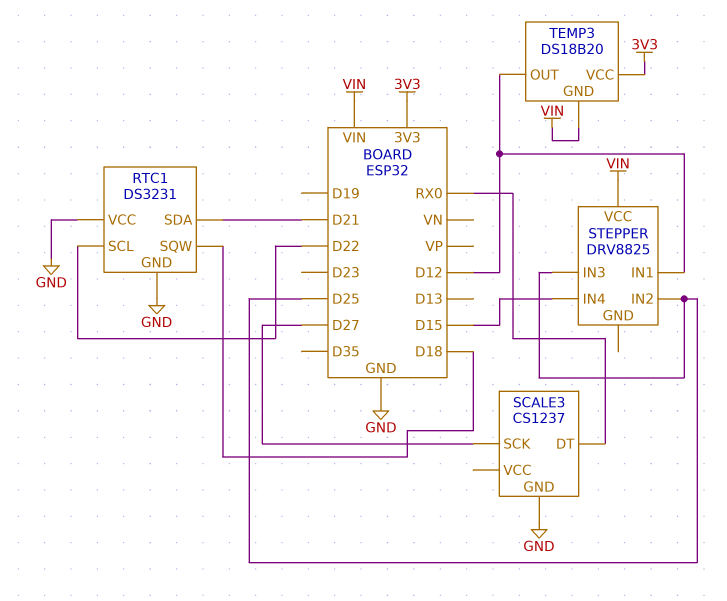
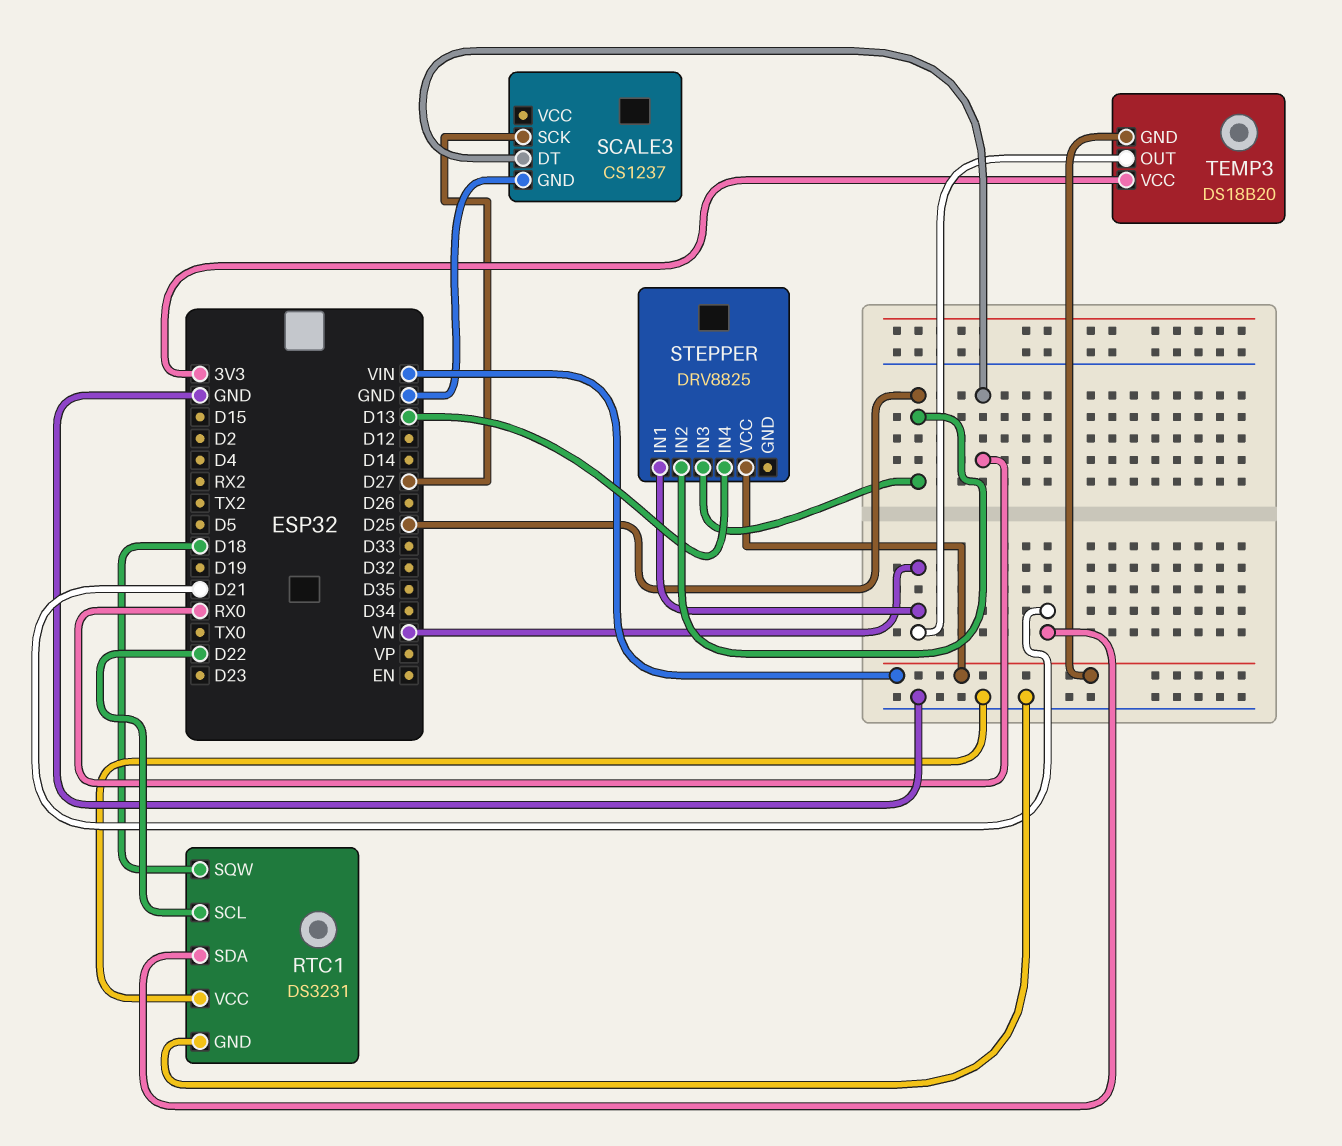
STEPPER pin IN1: D12 -> VN
STEPPER pin IN4: D15 -> D13
TEMP3 pin OUT: D12 -> VN

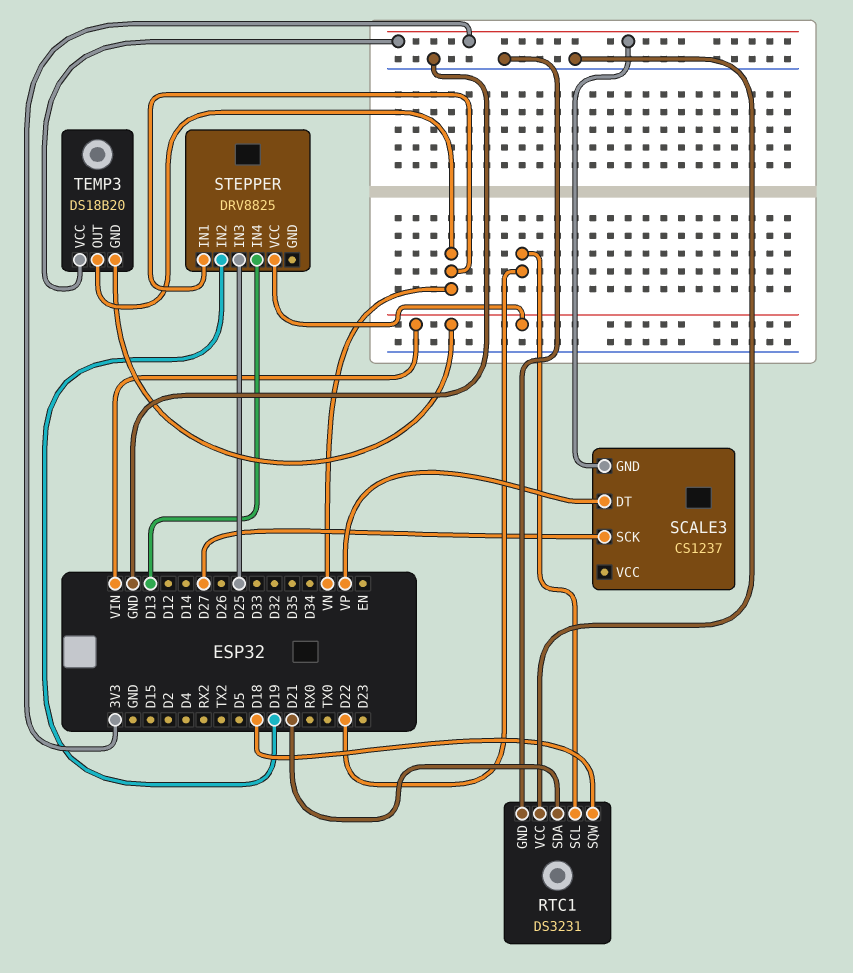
SCALE3 pin DT: RX0 -> VP
SCALE3 pin GND: GND -> 3V3
STEPPER pin IN2: D25 -> D19

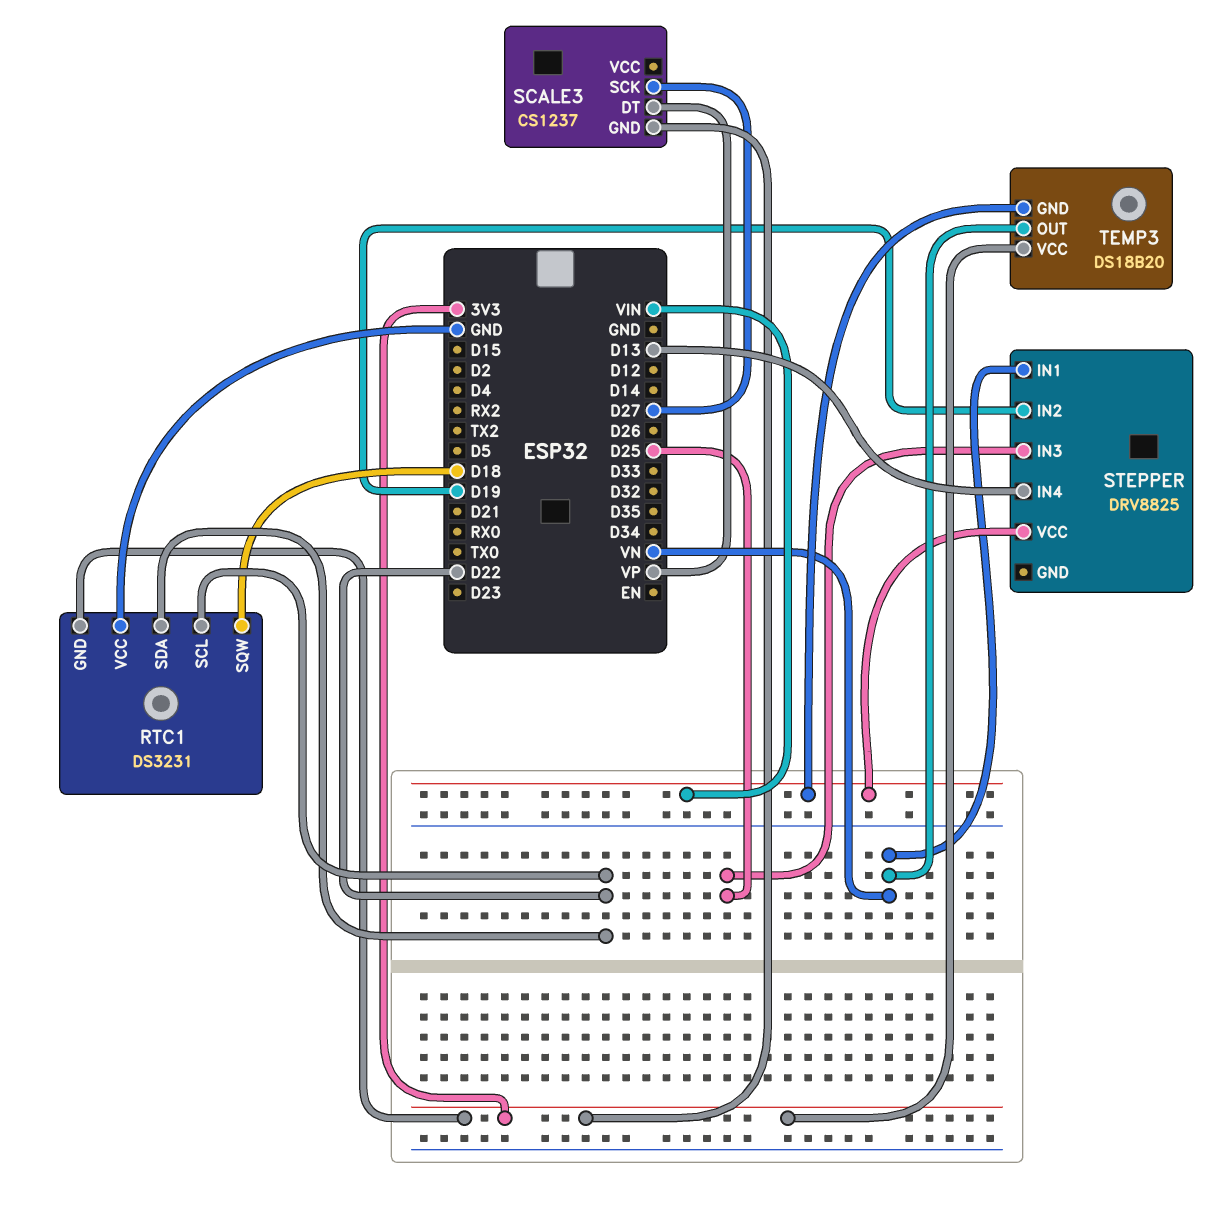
RTC1 pin GND: GND -> 3V3
RTC1 pin SDA: D21 -> D22

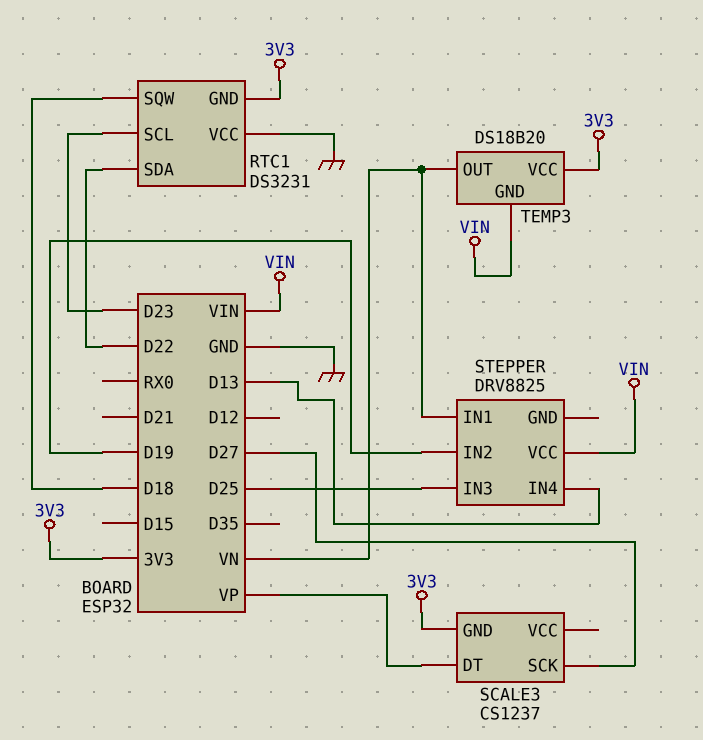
RTC1 pin SCL: D22 -> D23

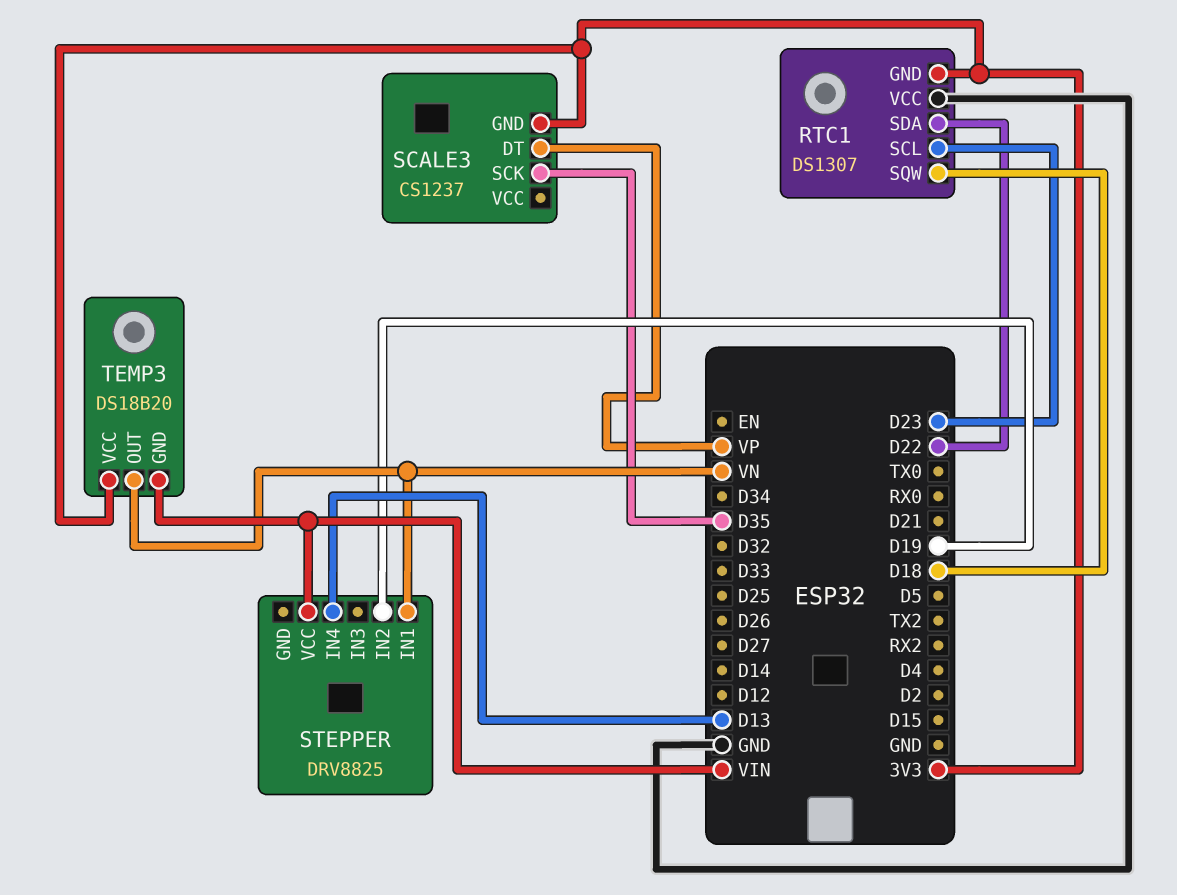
RTC1: DS3231 -> DS1307
SCALE3 pin SCK: D27 -> D35
STEPPER pin IN3: D25 -> none

